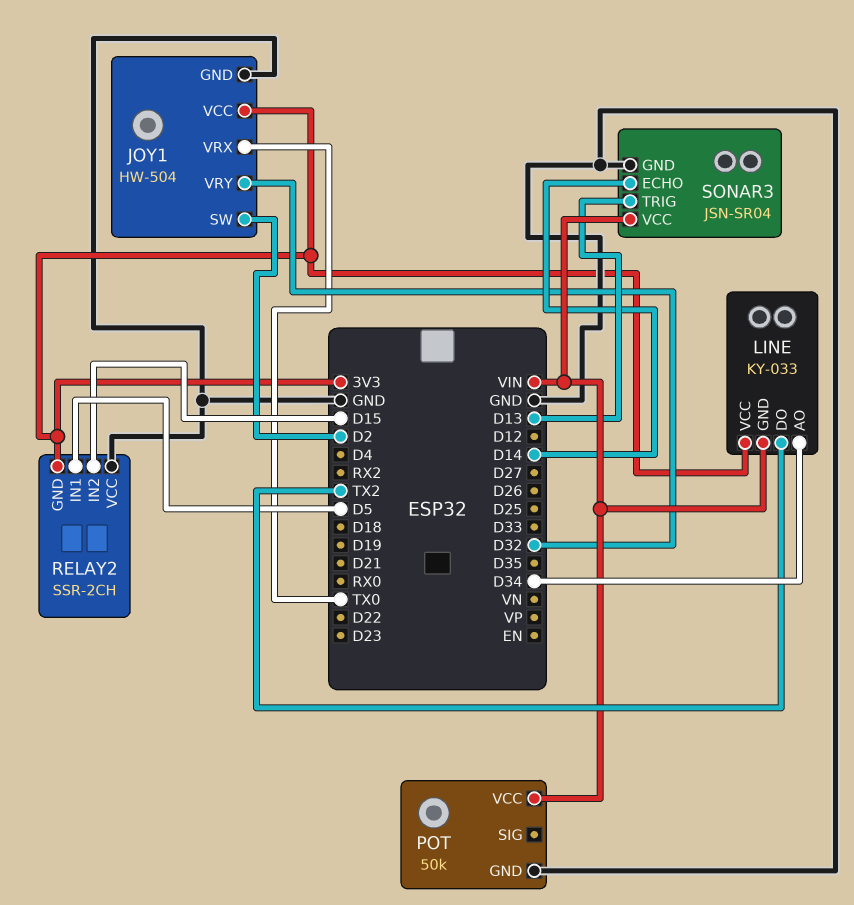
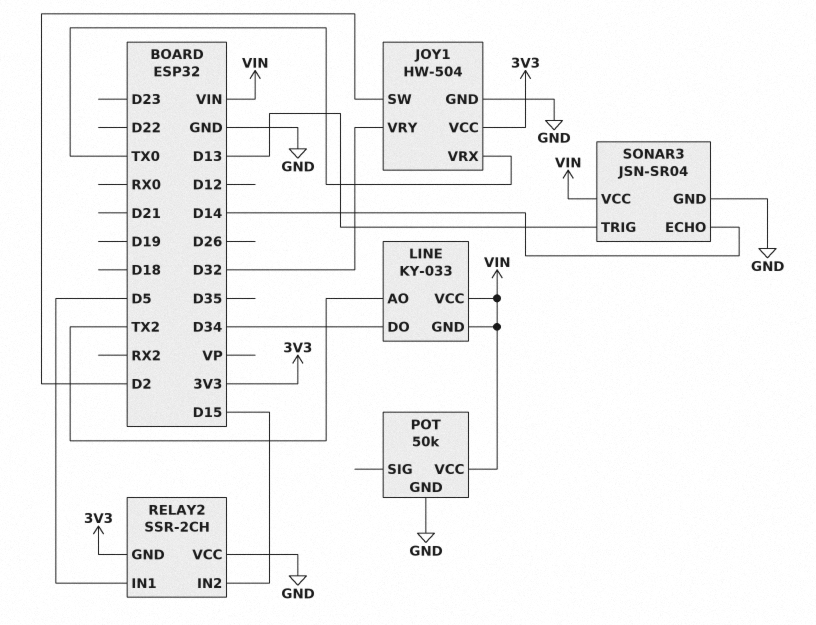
LINE pin AO: D34 -> TX2
LINE pin DO: TX2 -> D34
LINE pin VCC: 3V3 -> VIN

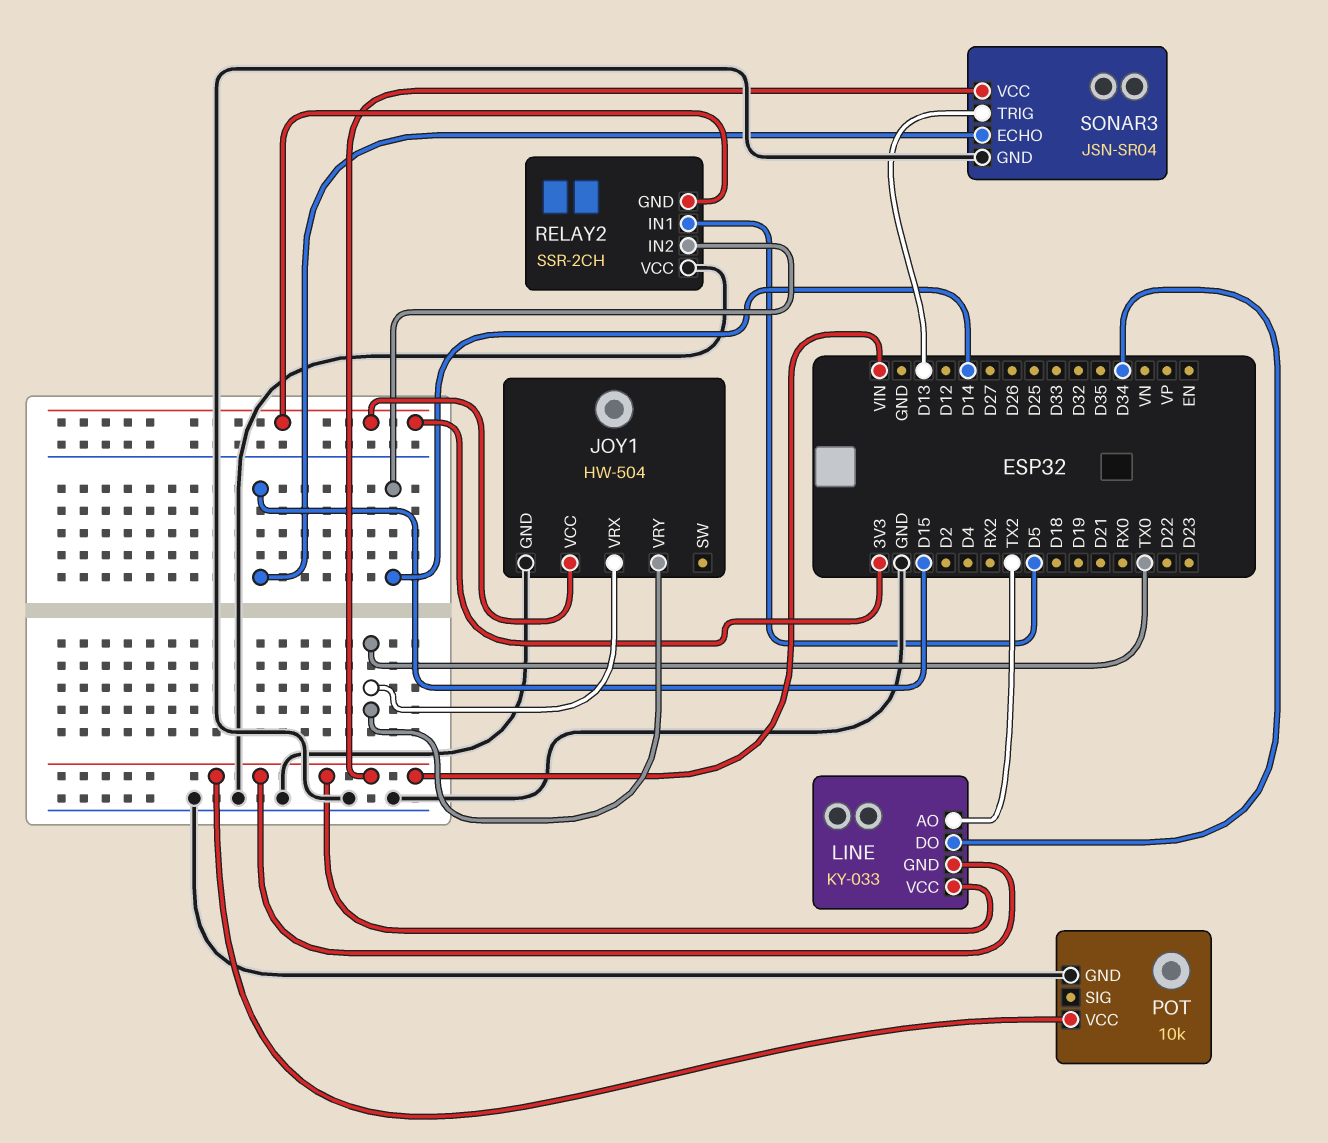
JOY1 pin SW: D2 -> none
JOY1 pin VRY: D32 -> TX0
POT: 50k -> 10k
RELAY2 pin IN2: D15 -> D14
SONAR3 pin ECHO: D14 -> D15

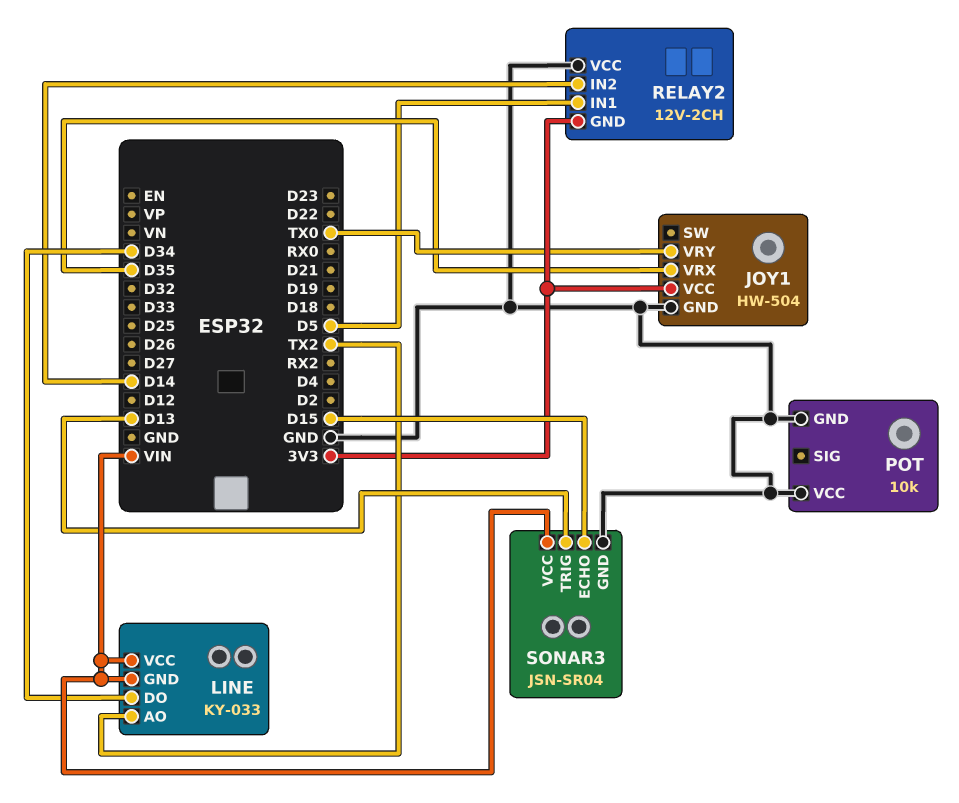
JOY1 pin VRX: TX0 -> D35
POT pin VCC: VIN -> GND
RELAY2: SSR-2CH -> 12V-2CH

